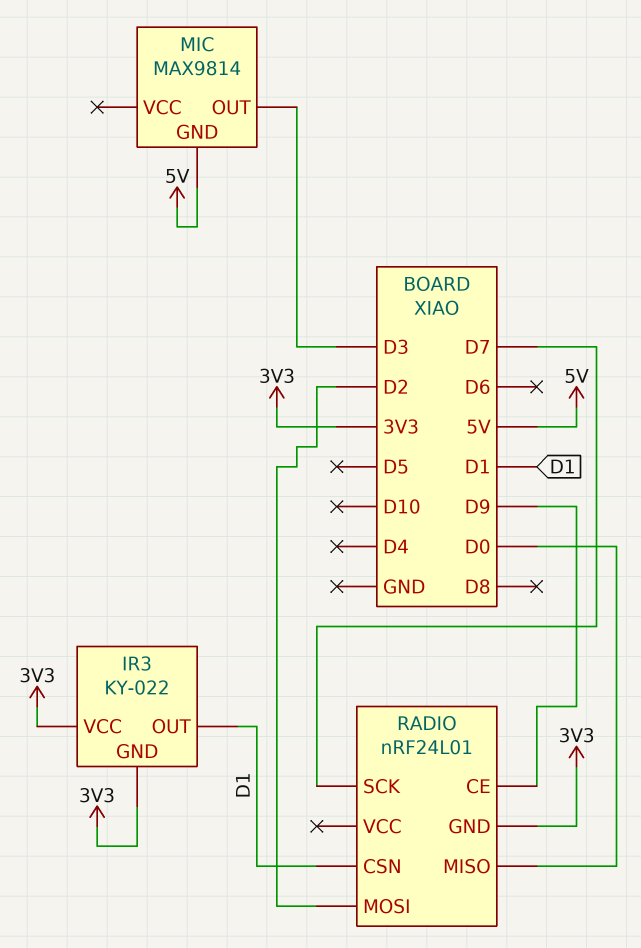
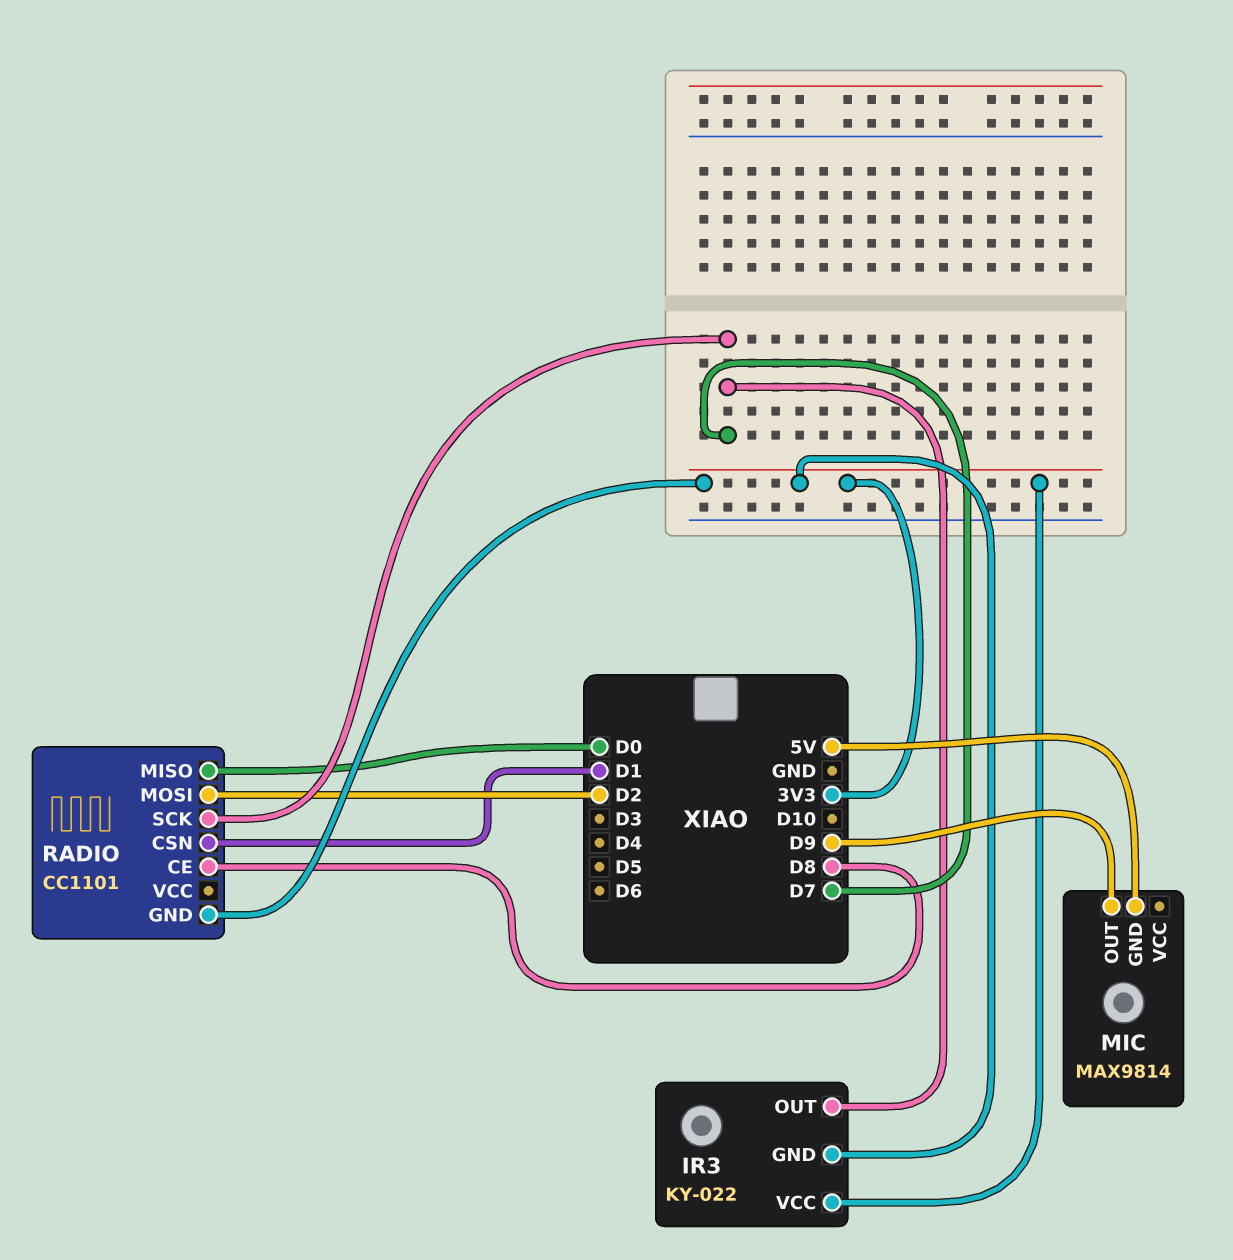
IR3 pin OUT: D1 -> D7
MIC pin OUT: D3 -> D9
RADIO: nRF24L01 -> CC1101
RADIO pin CE: D9 -> D8

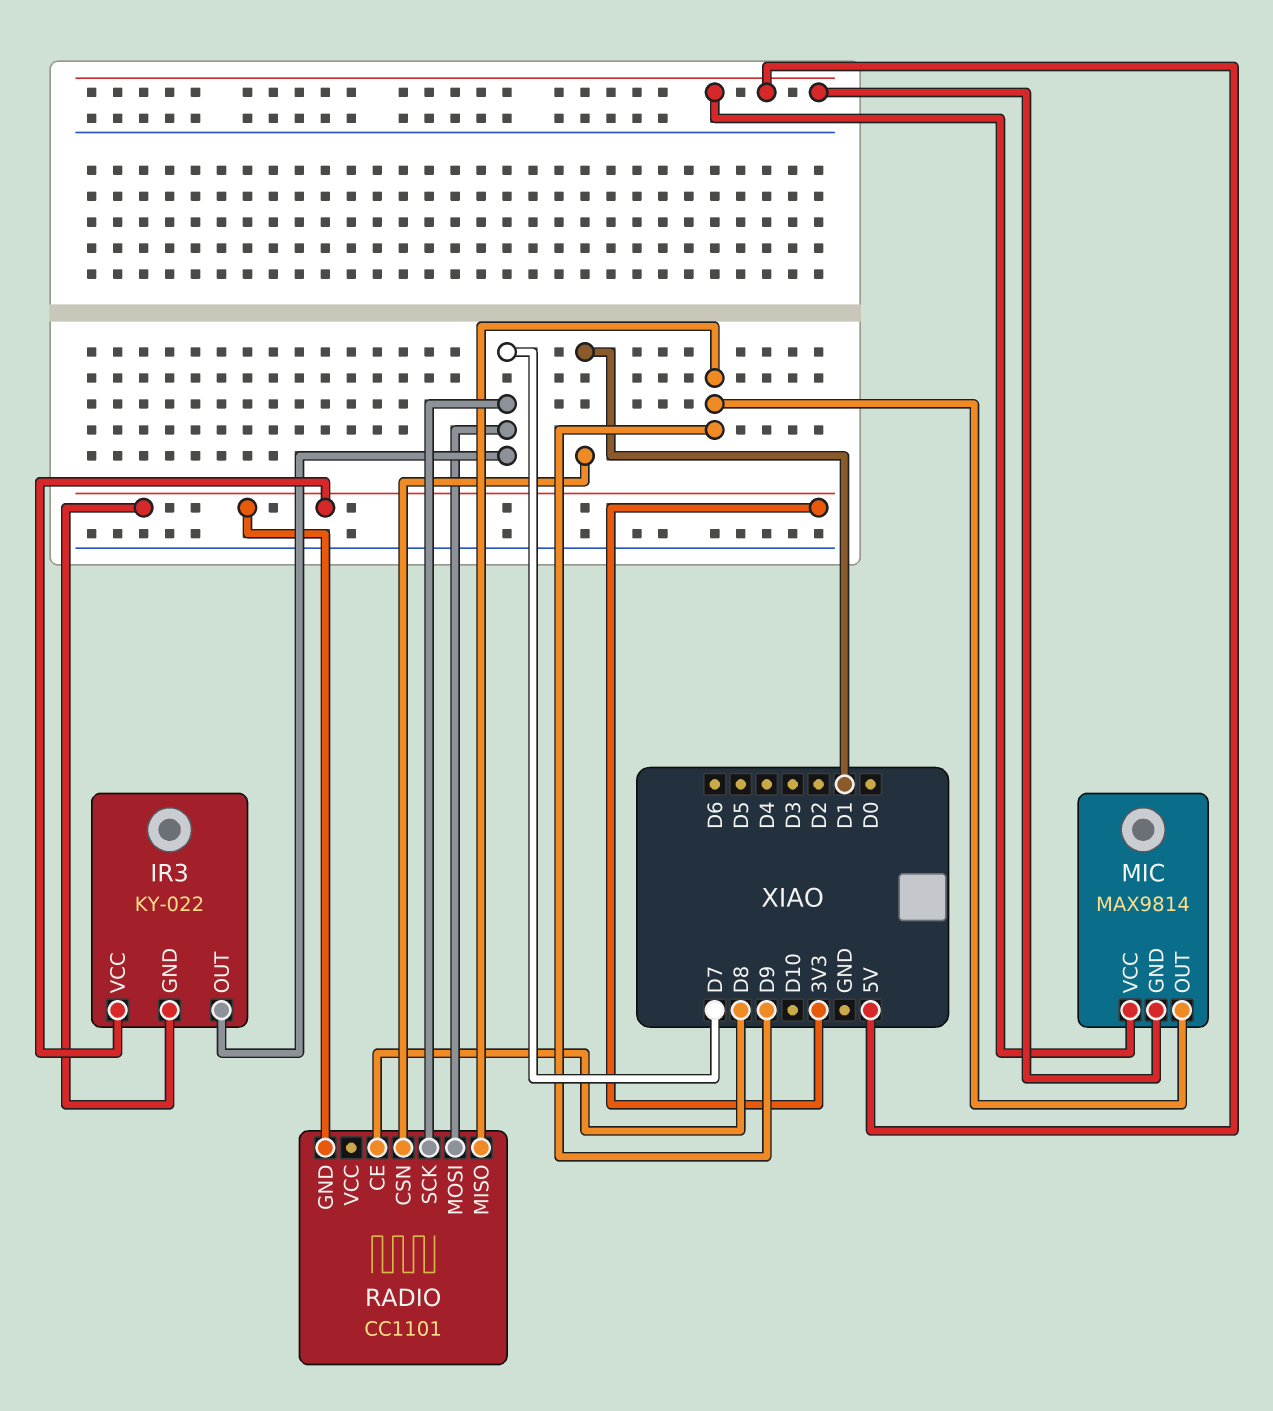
MIC pin VCC: none -> 5V
RADIO pin MISO: D0 -> D9
RADIO pin MOSI: D2 -> D7

